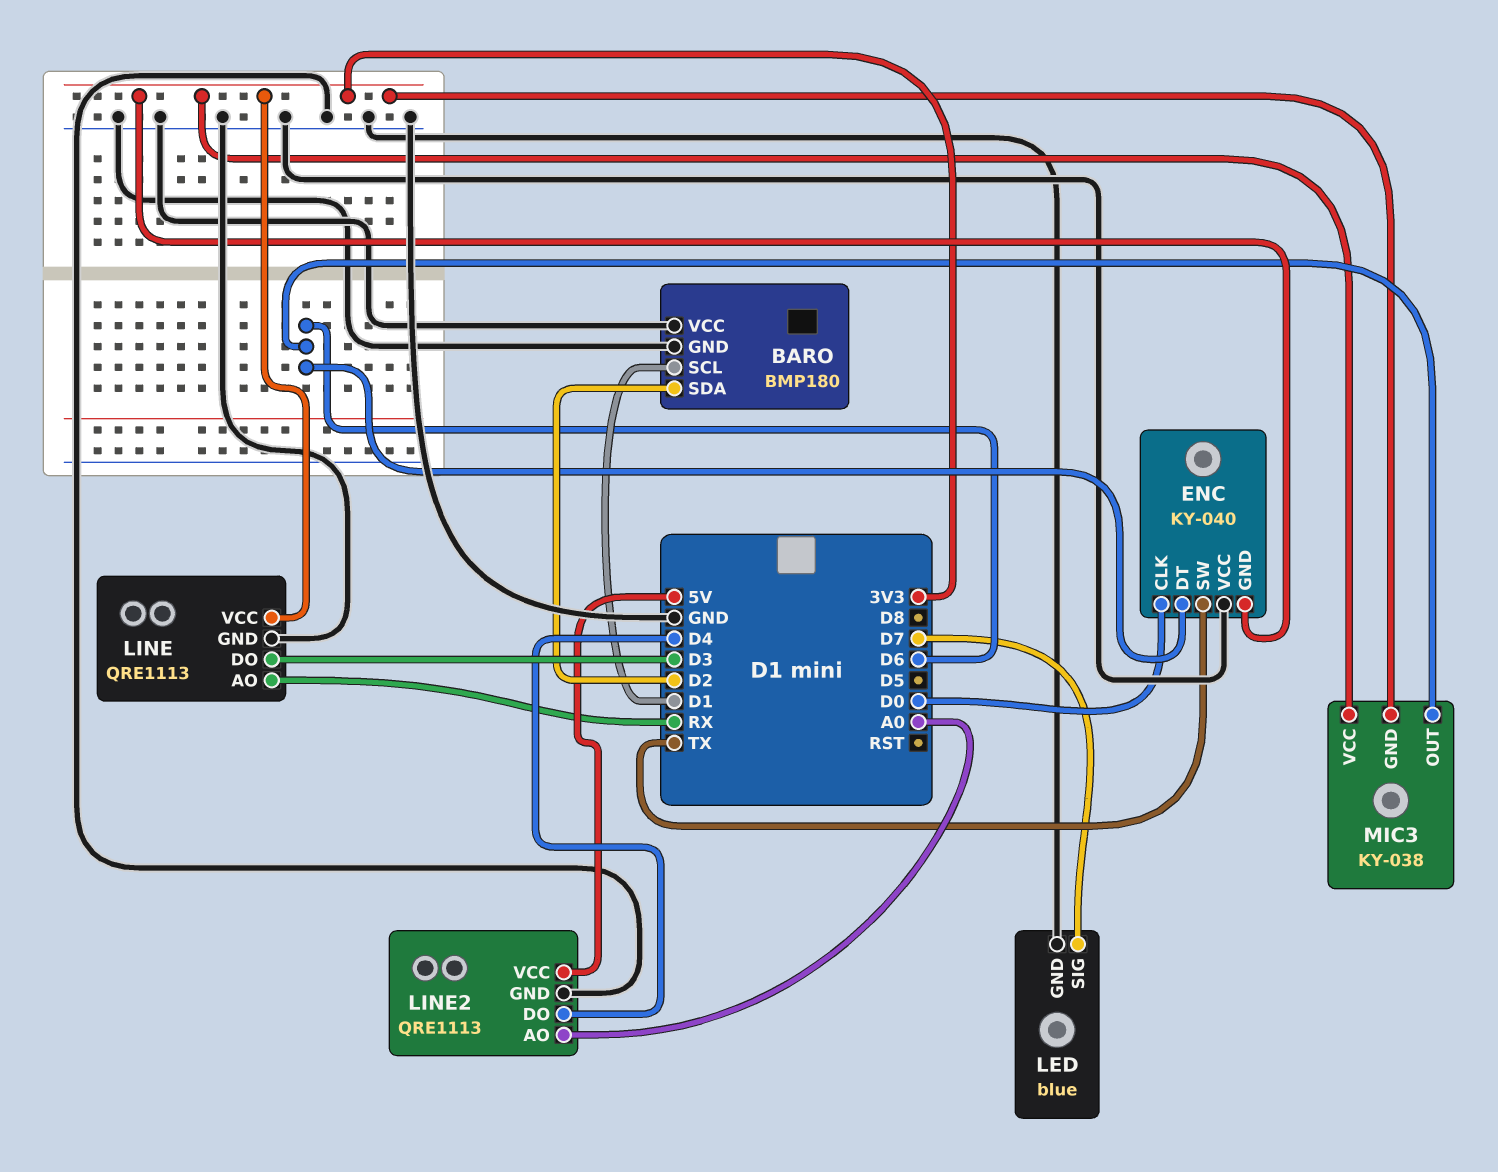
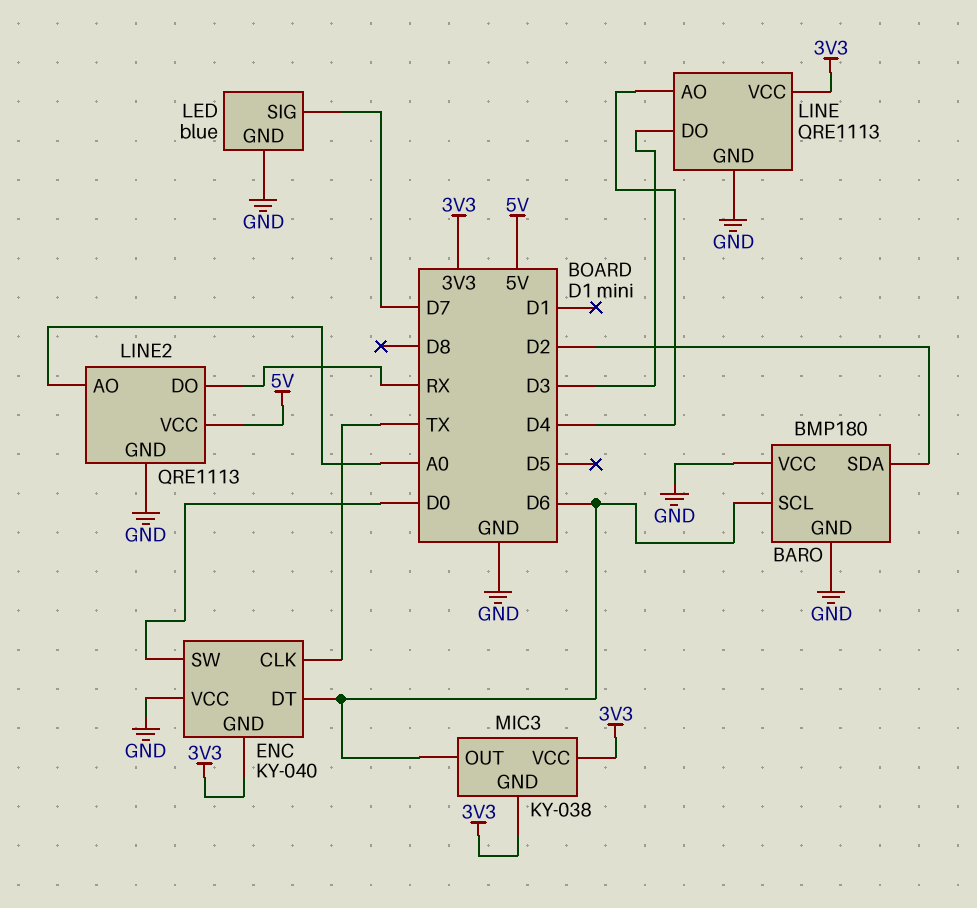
BARO pin SCL: D1 -> D6
ENC pin CLK: D0 -> TX
ENC pin SW: TX -> D0
LINE pin AO: RX -> D4
LINE2 pin DO: D4 -> RX

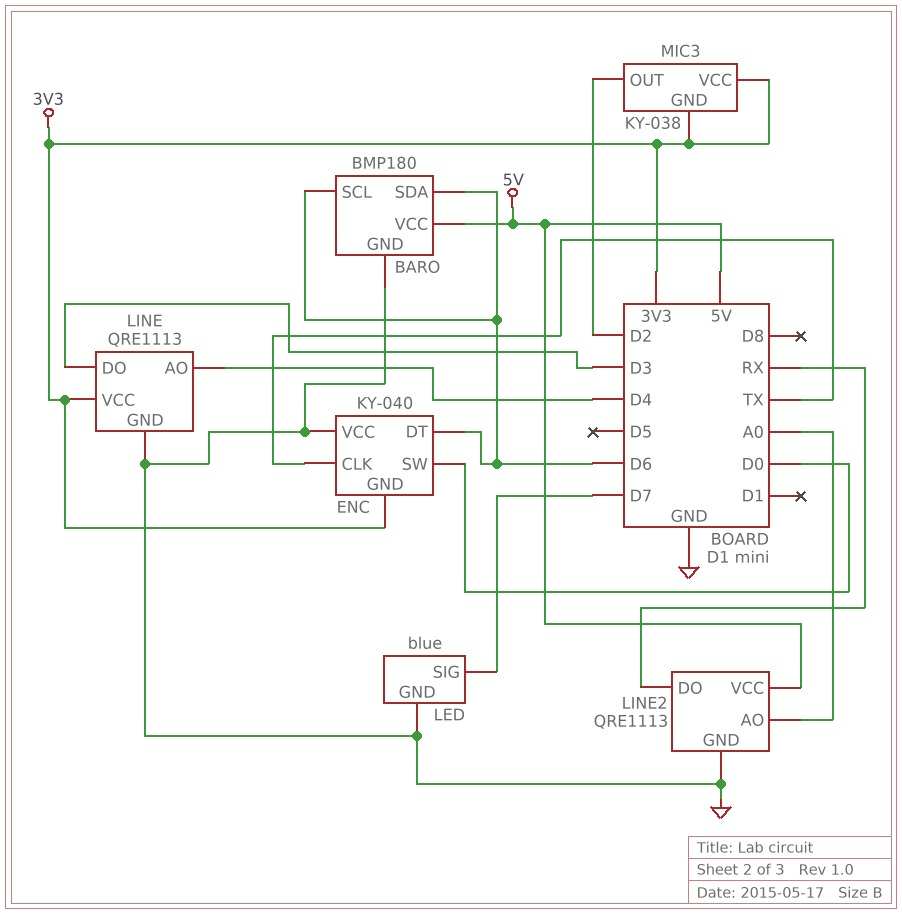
BARO pin SDA: D2 -> D6
BARO pin VCC: GND -> 5V
MIC3 pin OUT: D6 -> D2

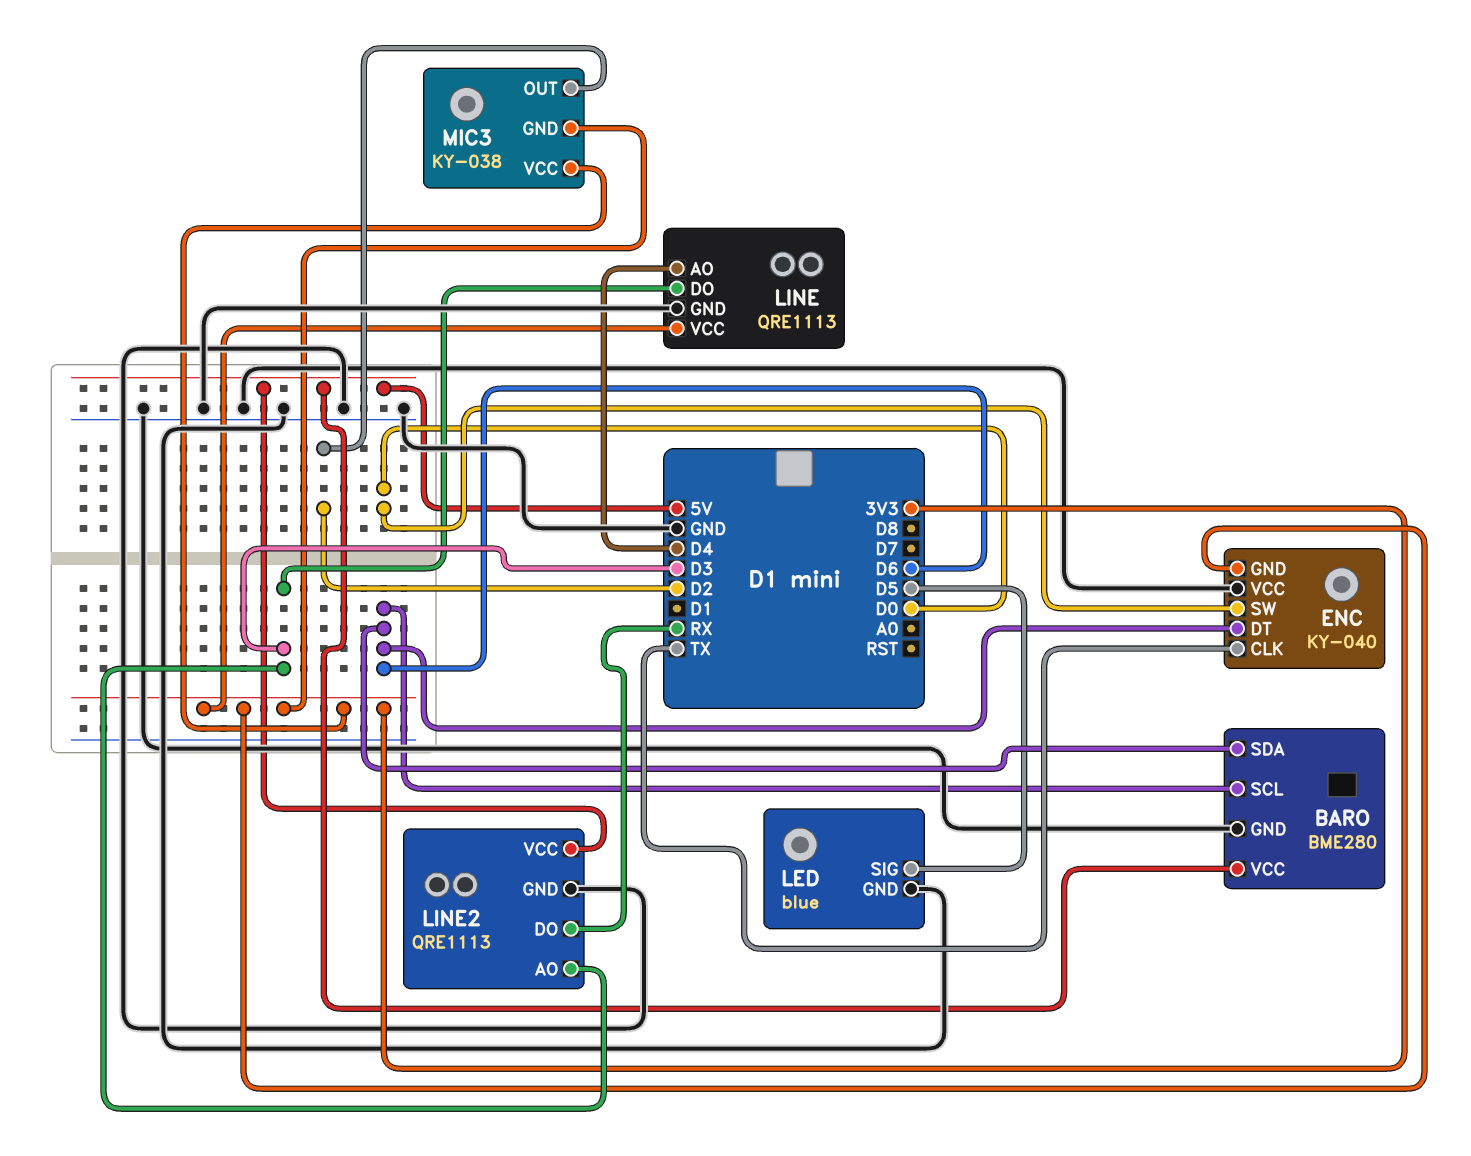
BARO: BMP180 -> BME280
LED pin SIG: D7 -> D5
LINE2 pin AO: A0 -> D3

